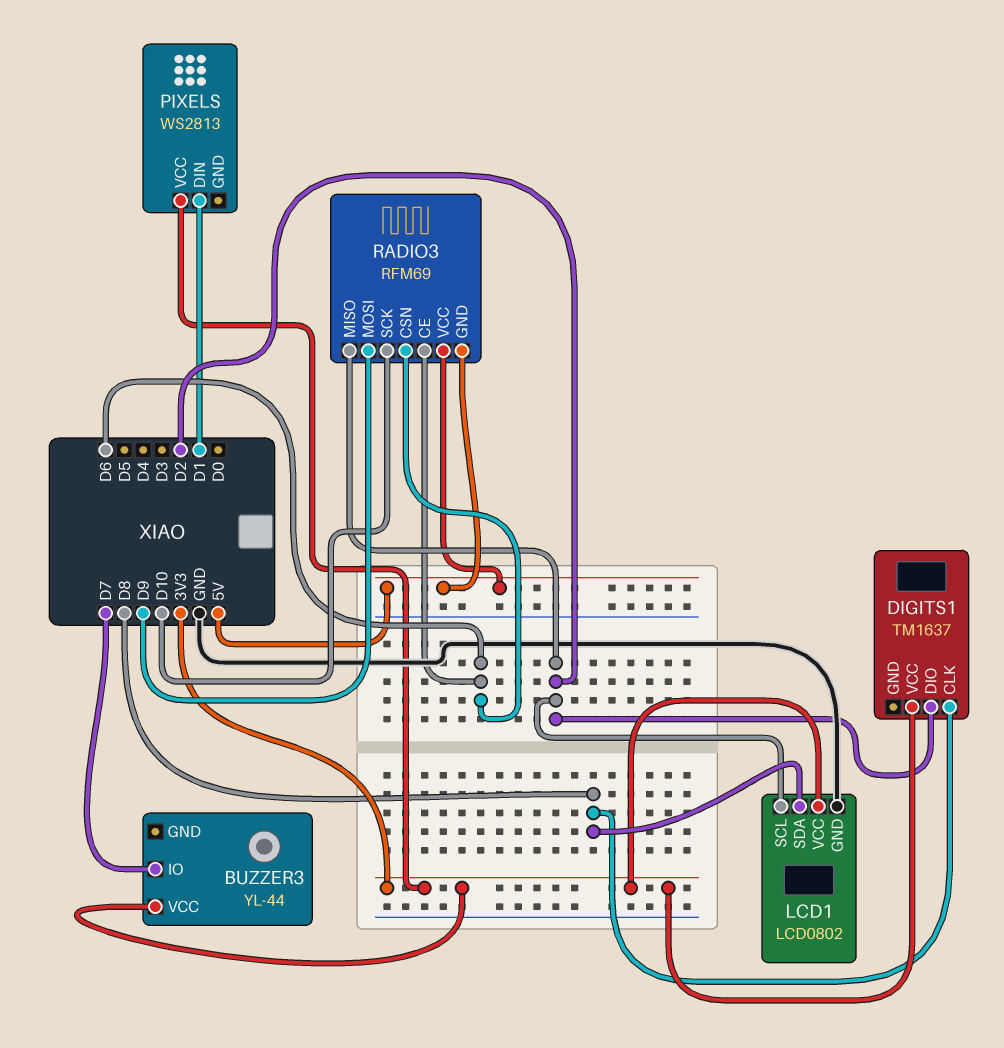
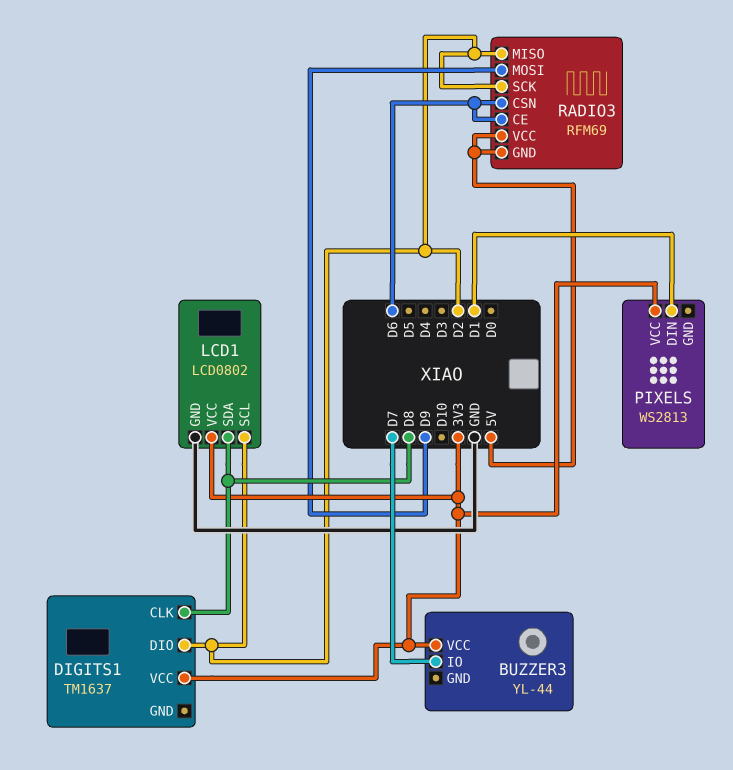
RADIO3 pin SCK: D10 -> D2

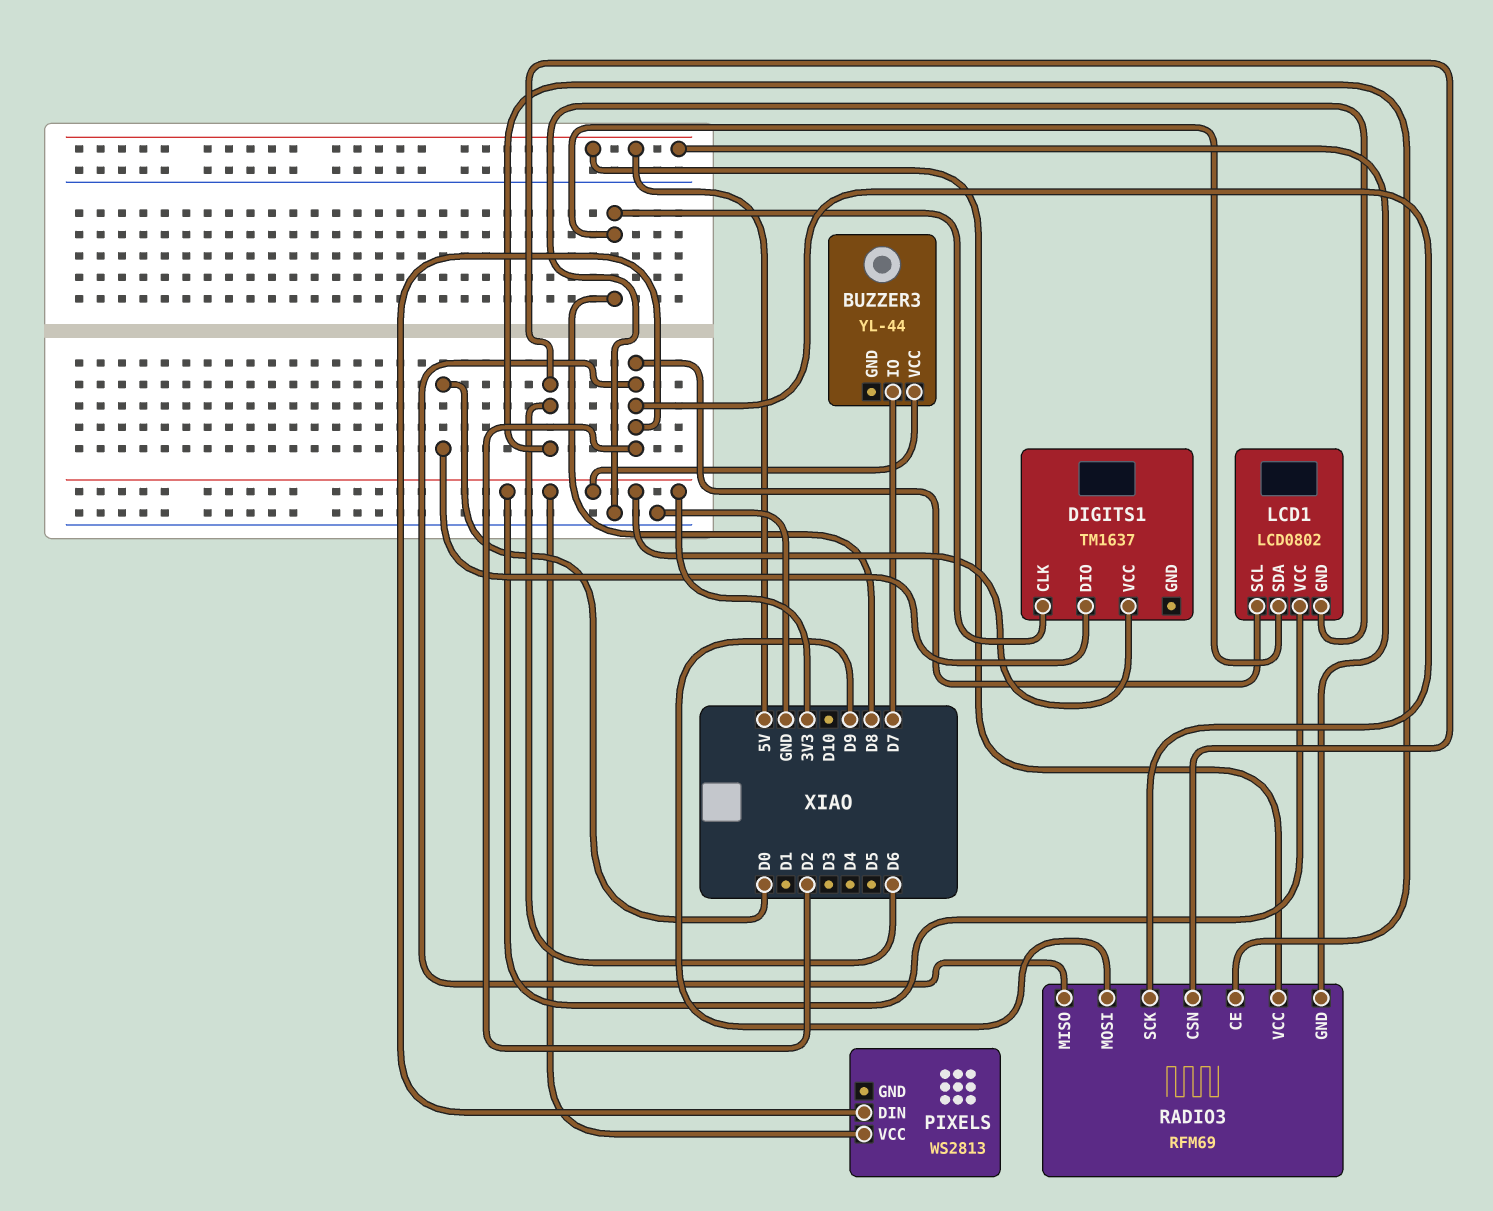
DIGITS1 pin DIO: D2 -> D0
PIXELS pin DIN: D1 -> D2

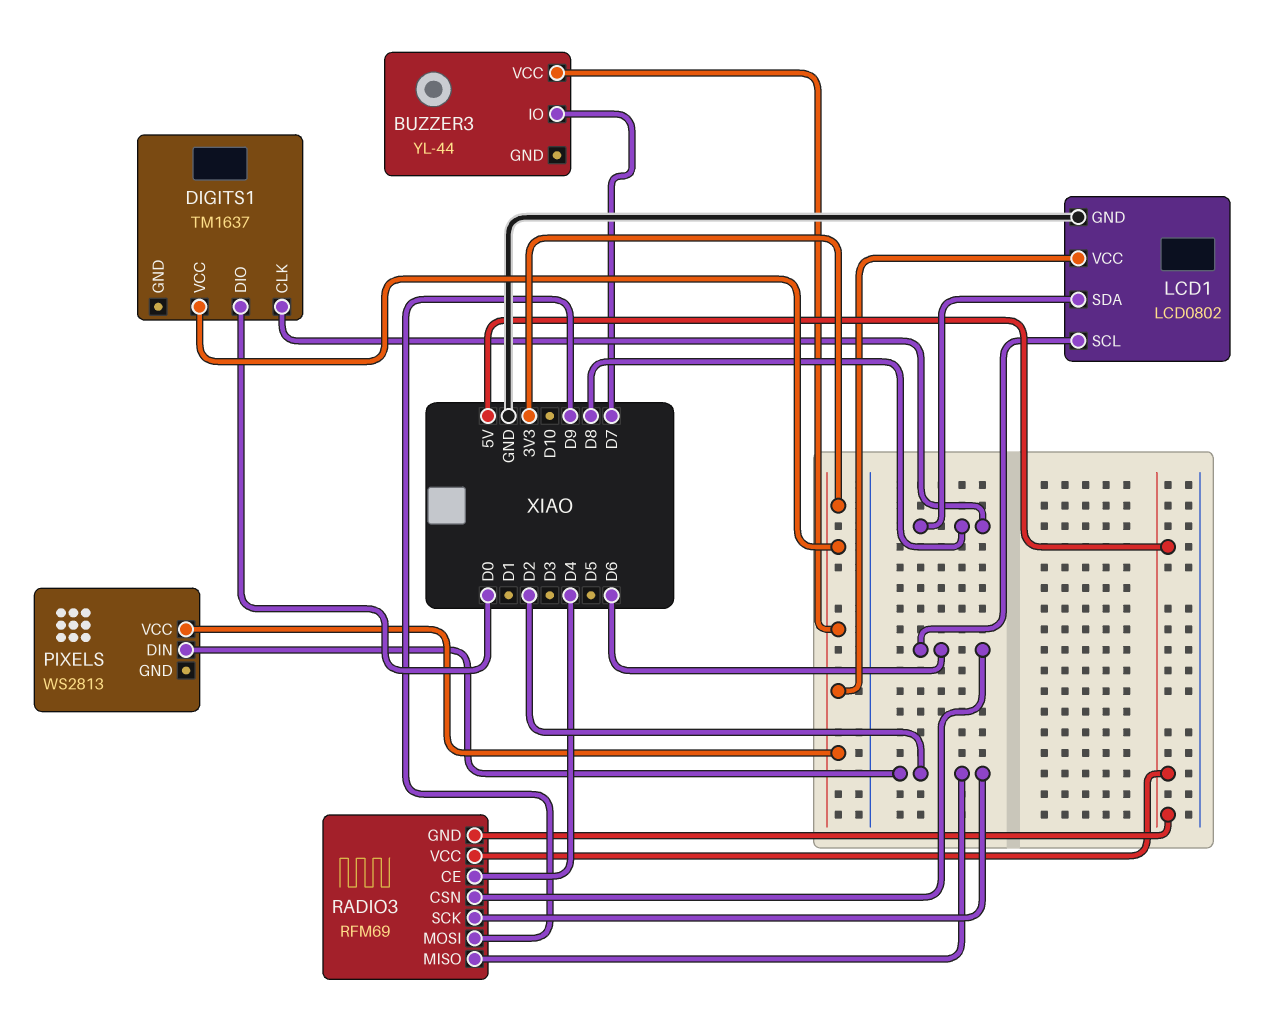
LCD1 pin SCL: D2 -> D6
RADIO3 pin CE: D6 -> D4

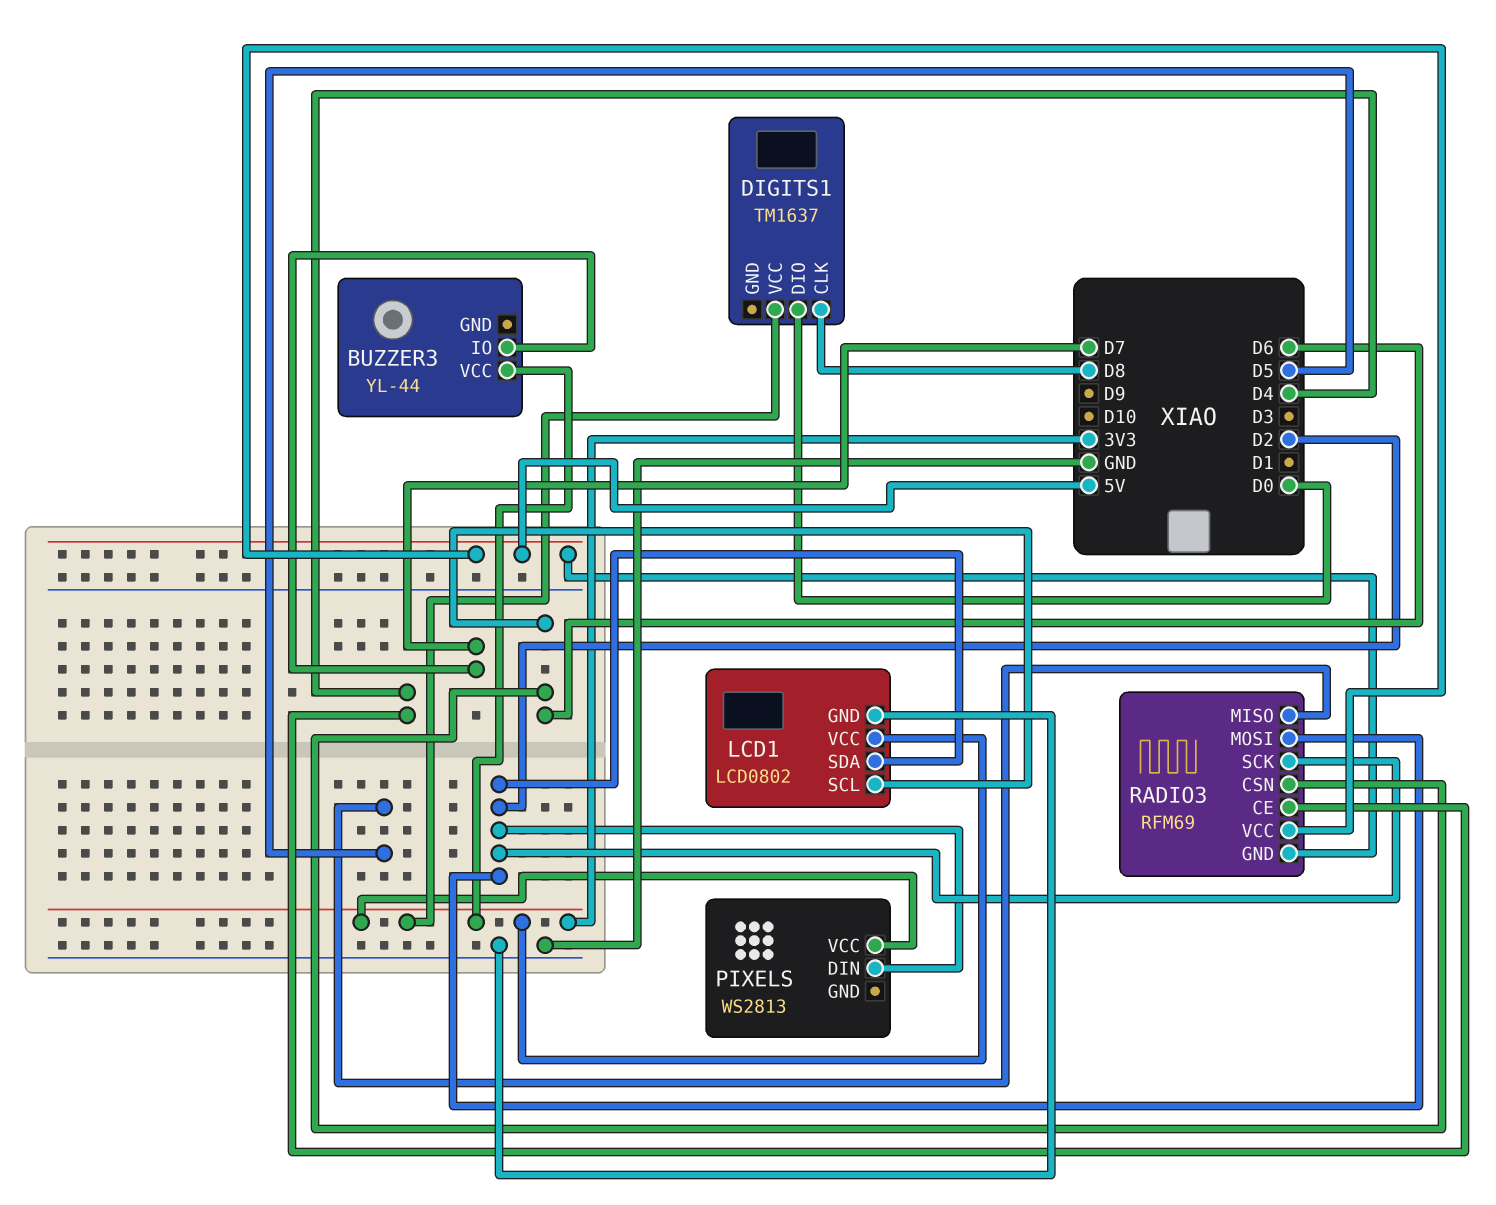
LCD1 pin SDA: D8 -> D2
RADIO3 pin MISO: D2 -> D5
RADIO3 pin MOSI: D9 -> D2

